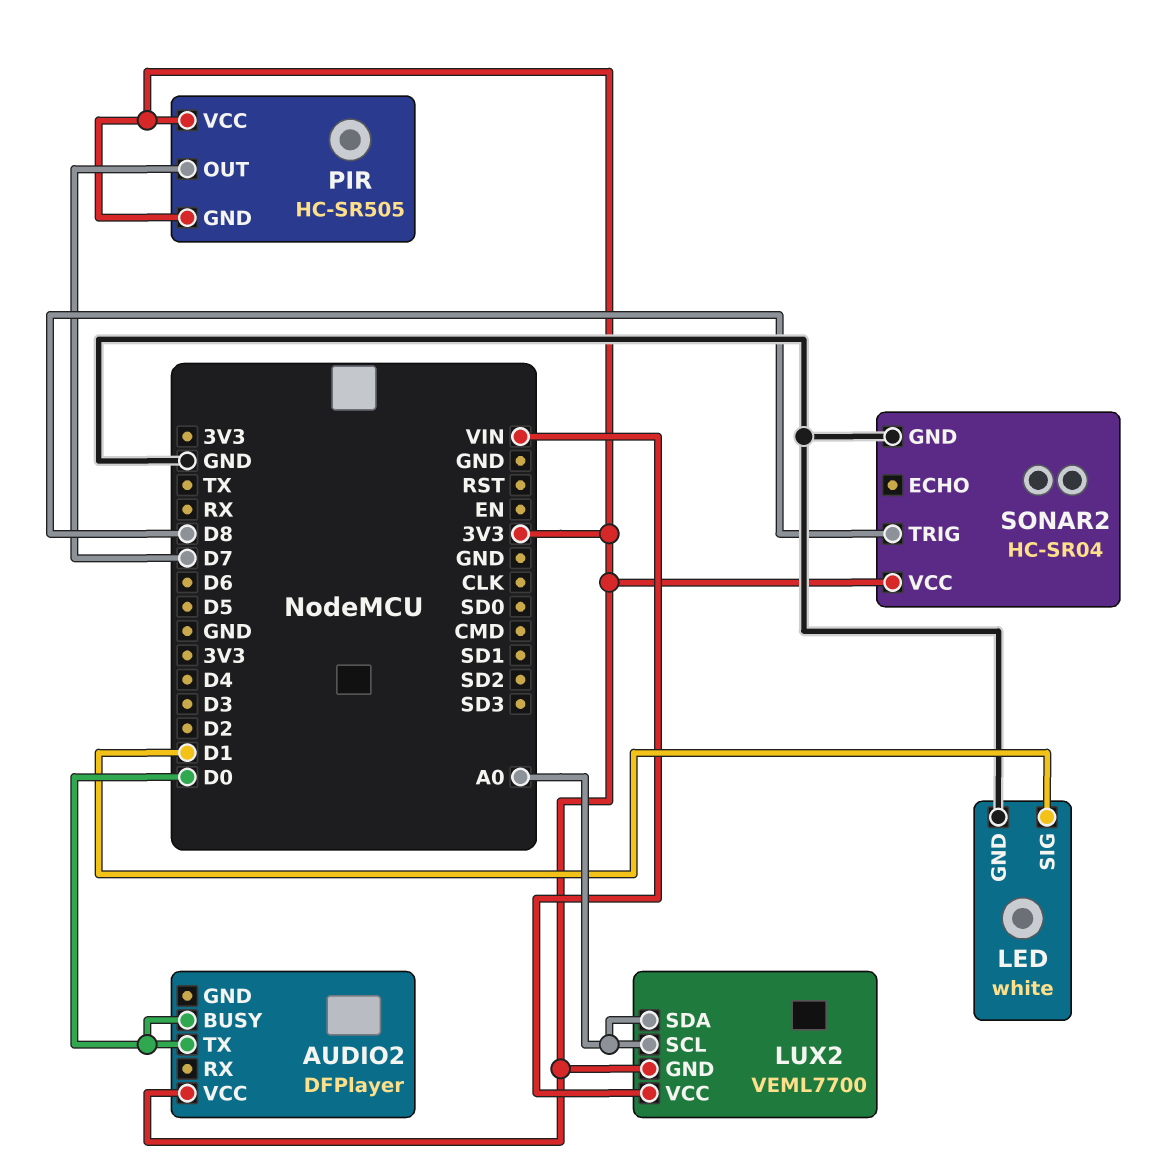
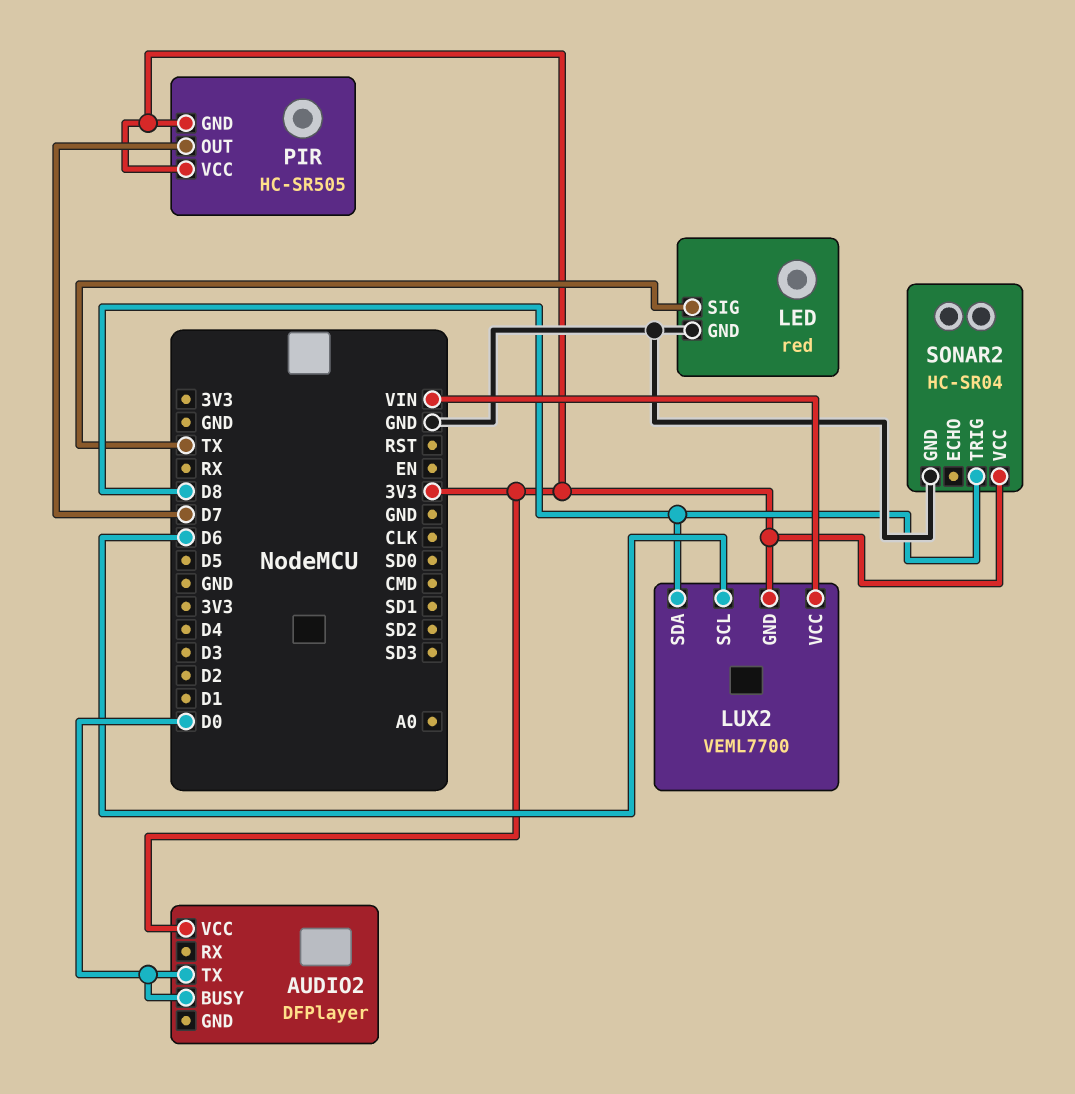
LED: white -> red
LED pin SIG: D1 -> TX
LUX2 pin SCL: A0 -> D6
LUX2 pin SDA: A0 -> D8

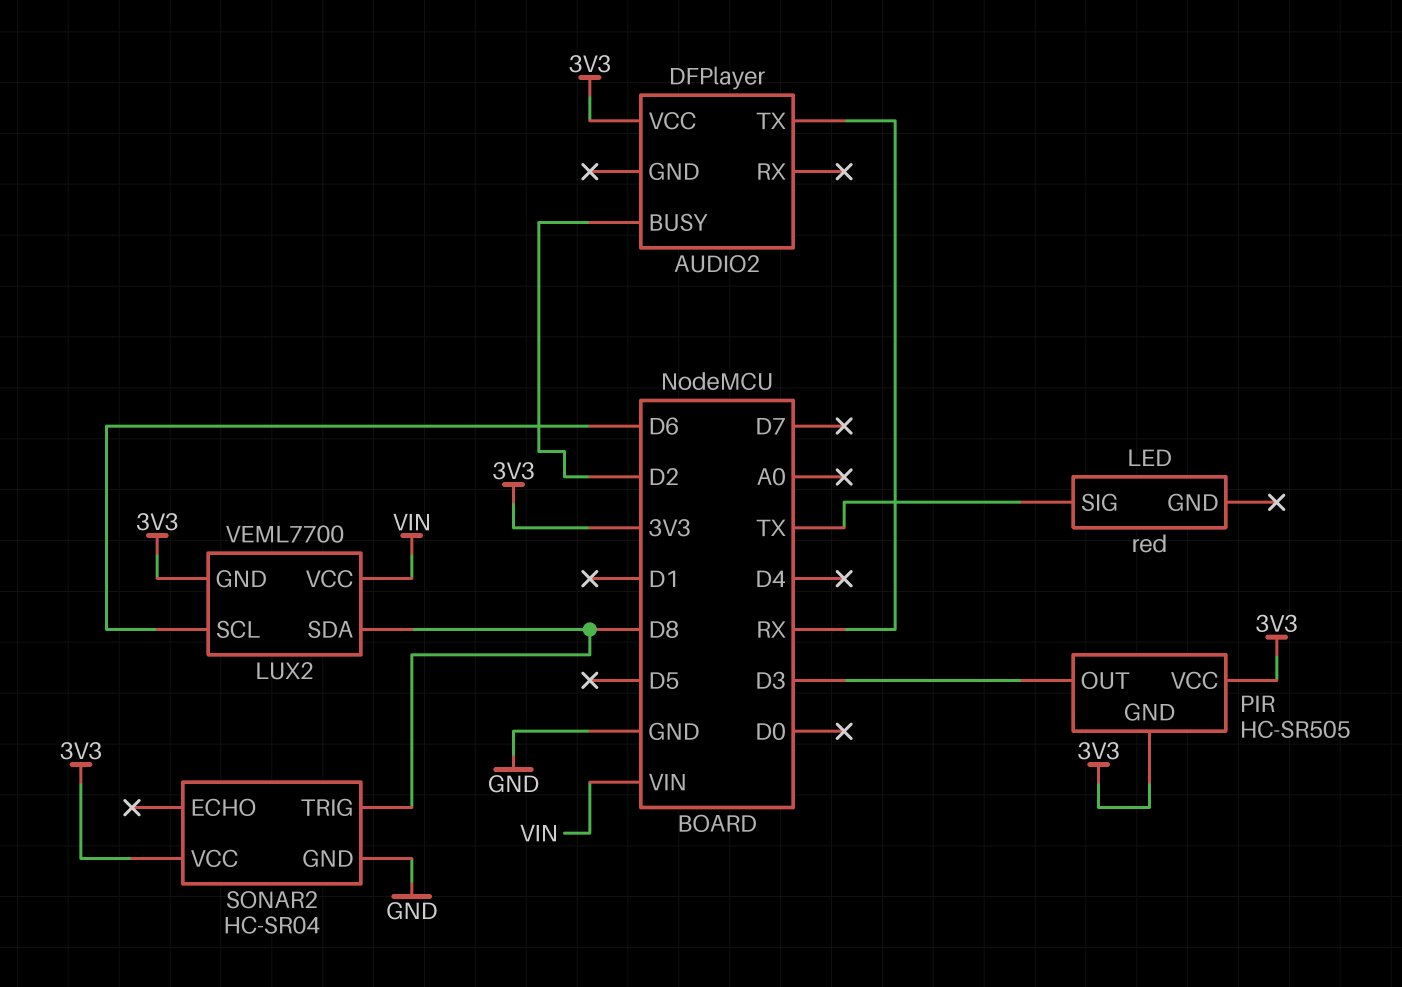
AUDIO2 pin BUSY: D0 -> D2
AUDIO2 pin TX: D0 -> RX
LED pin GND: GND -> none
PIR pin OUT: D7 -> D3

